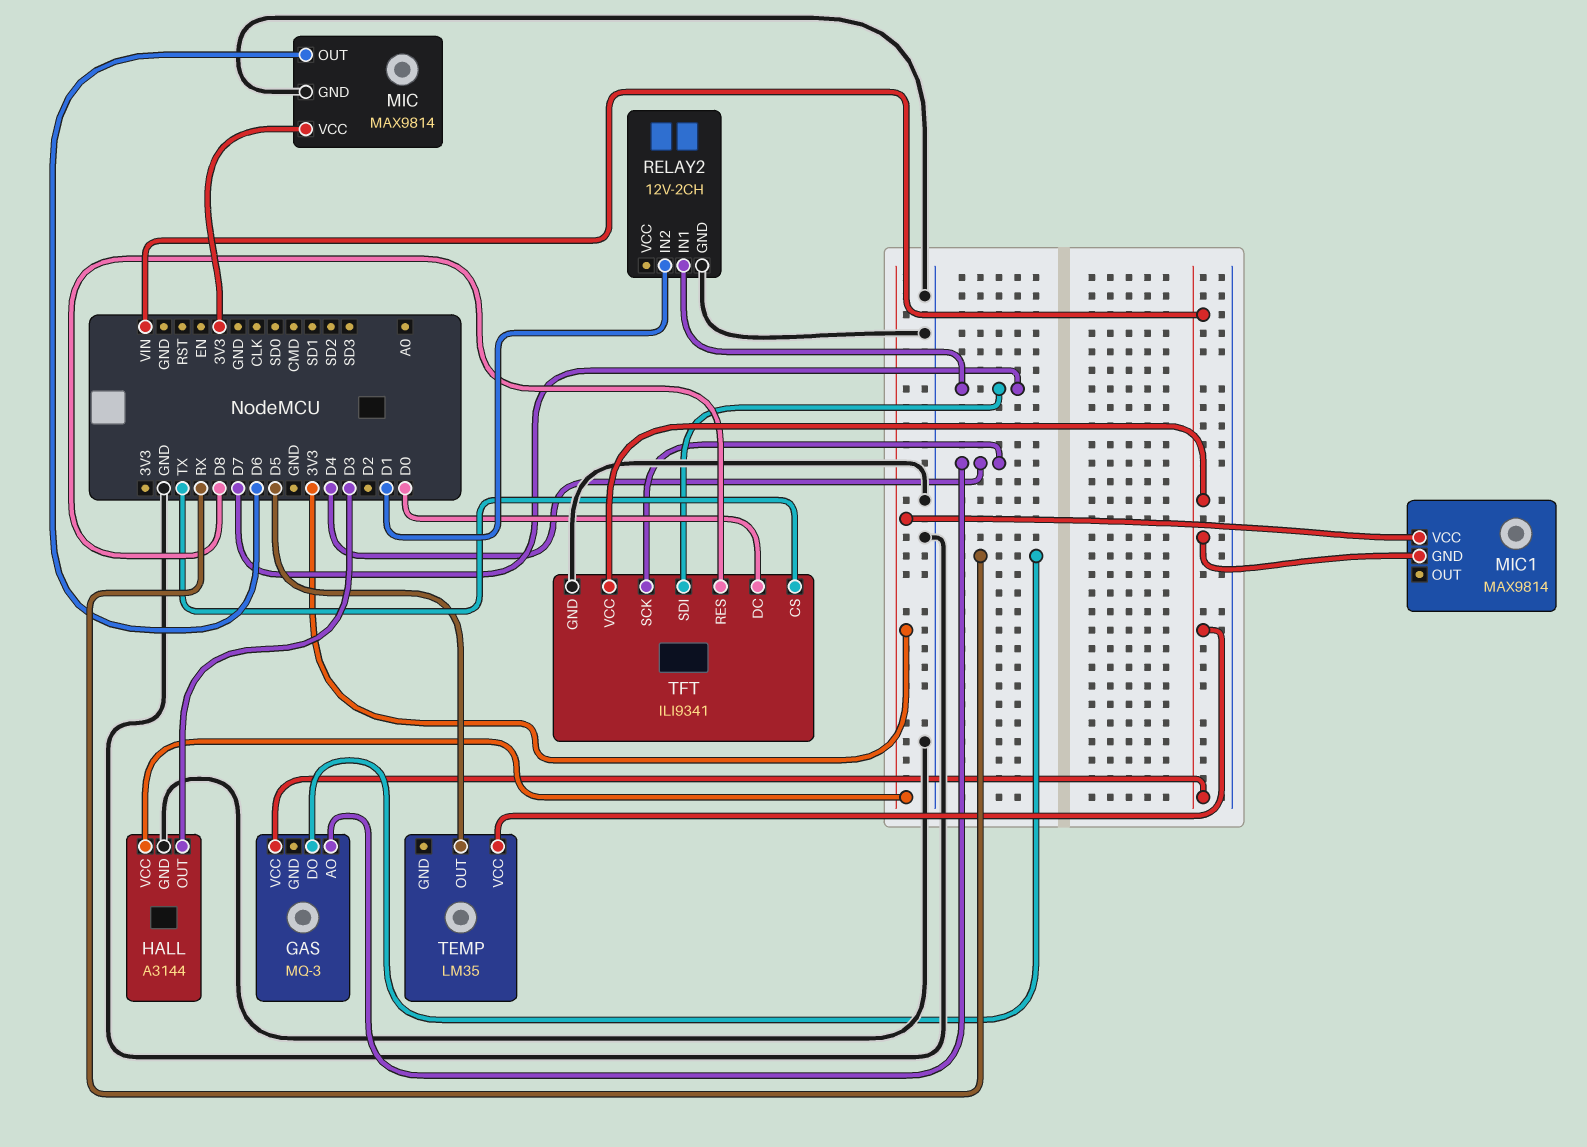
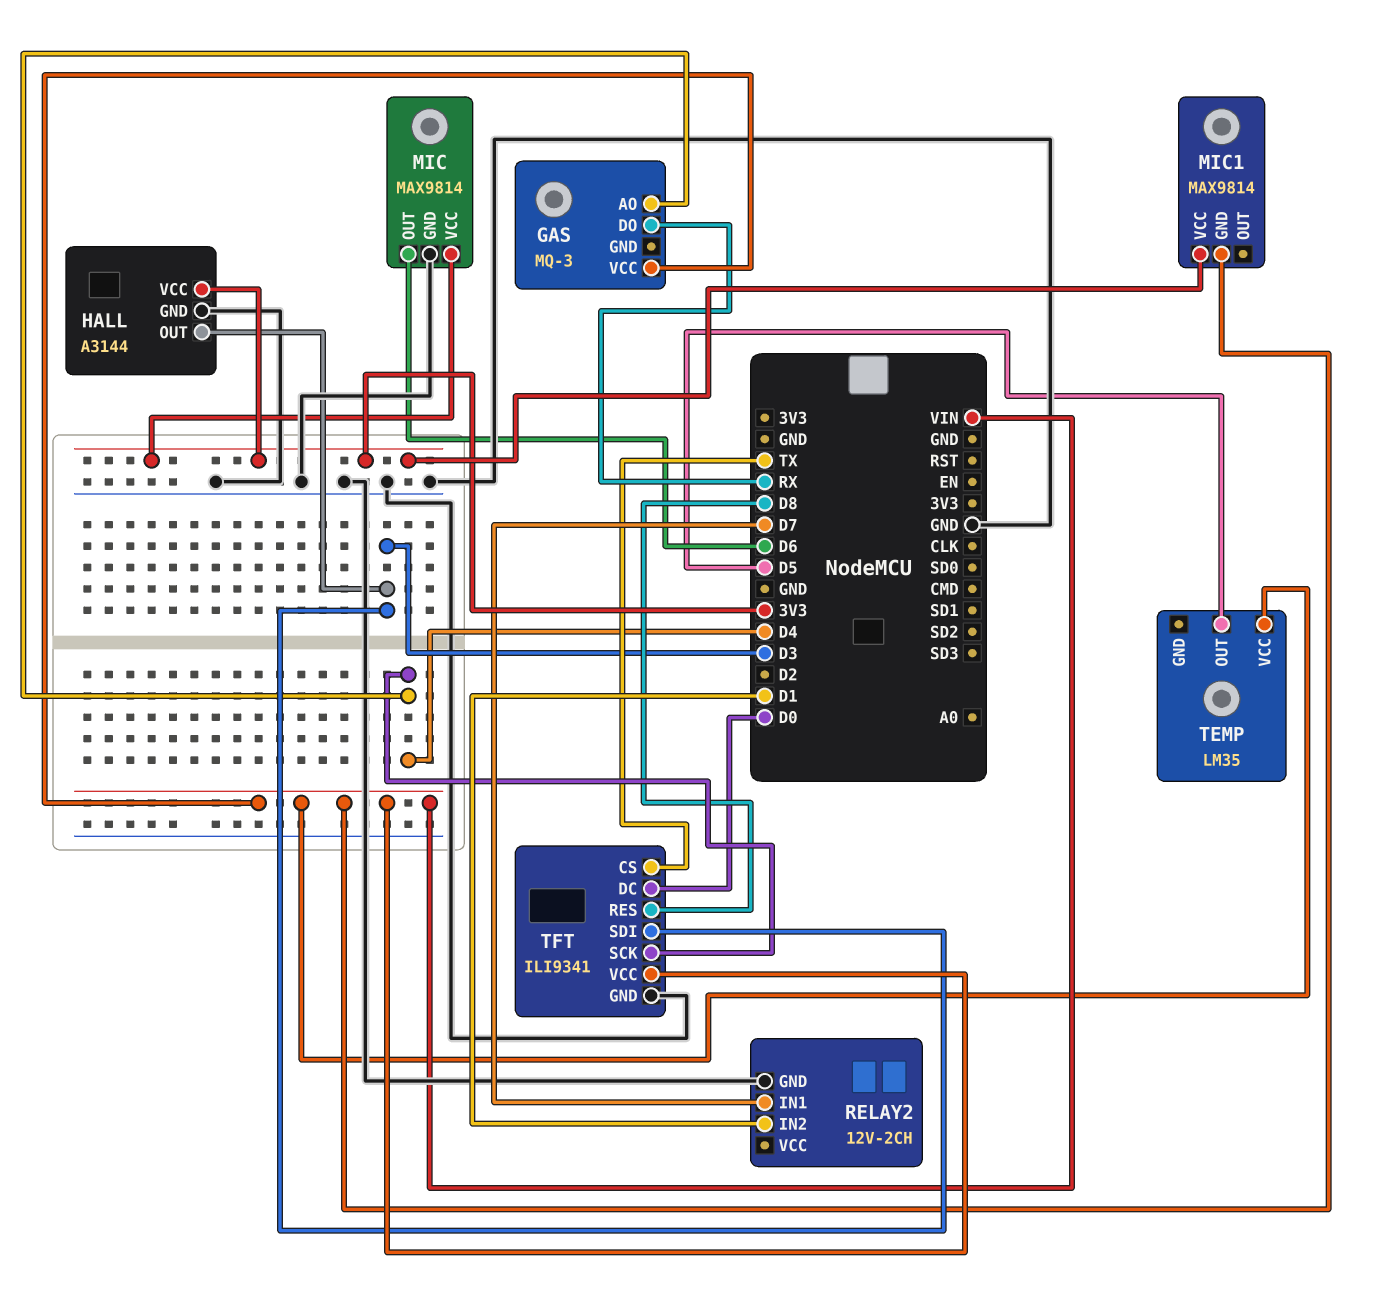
TFT pin SDI: D7 -> D3

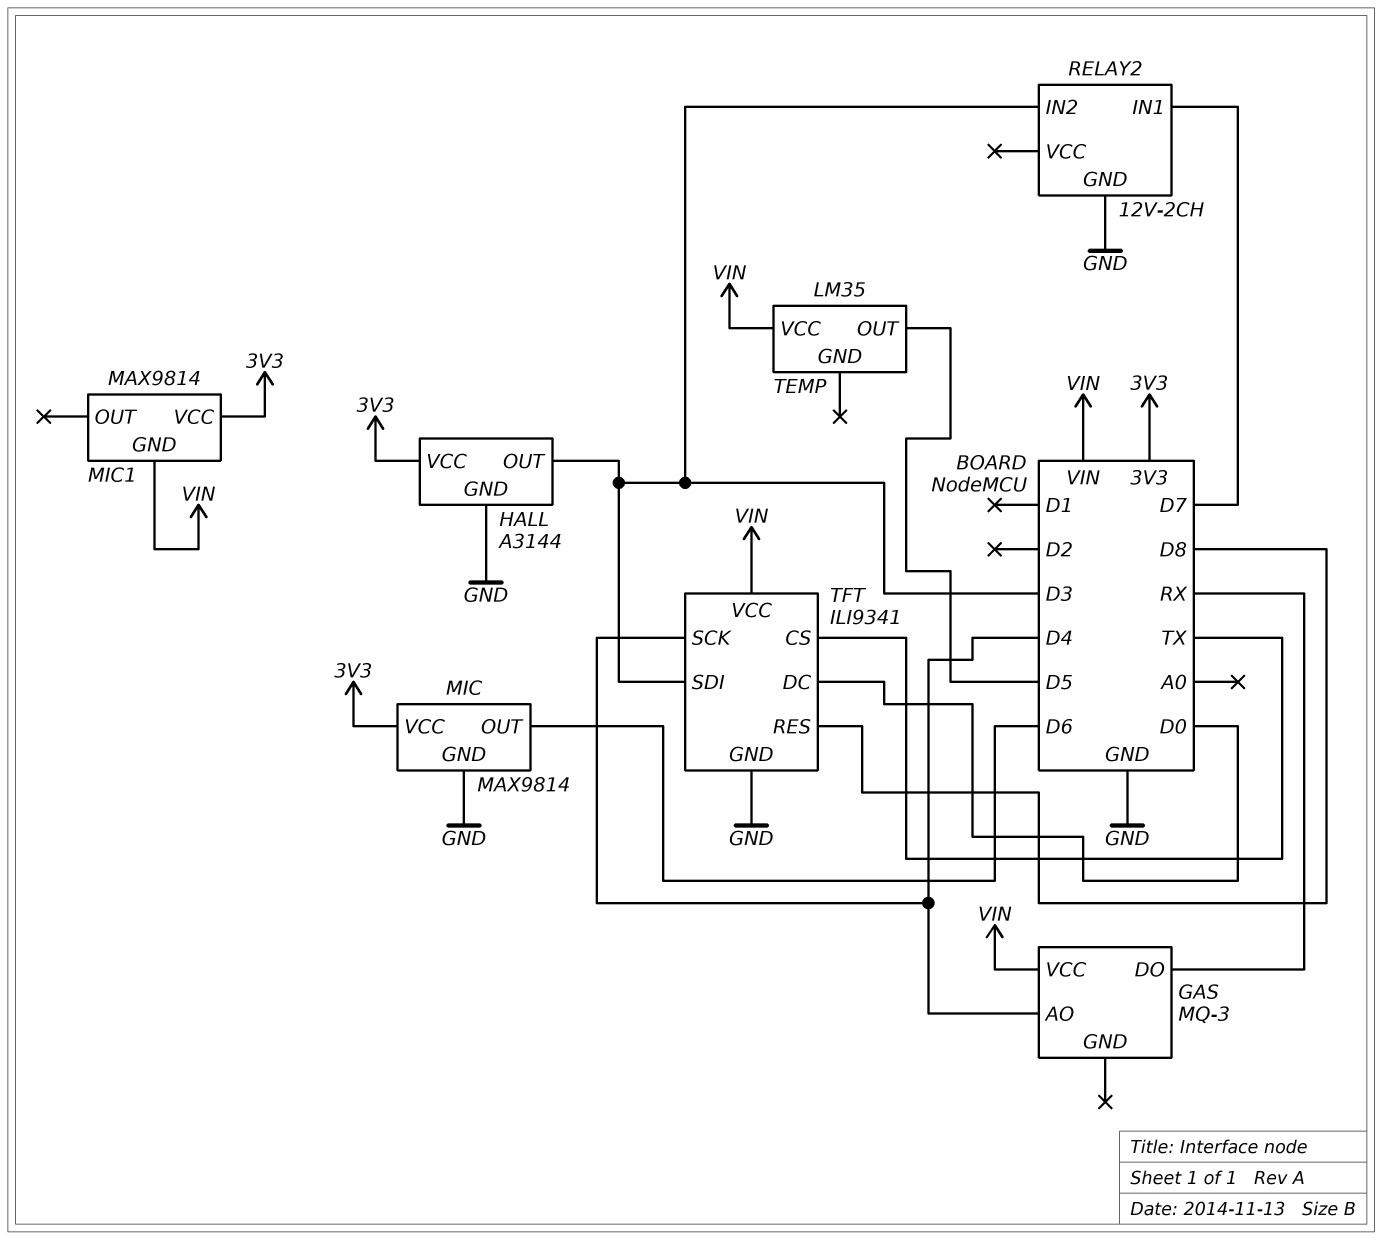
RELAY2 pin IN2: D1 -> D3

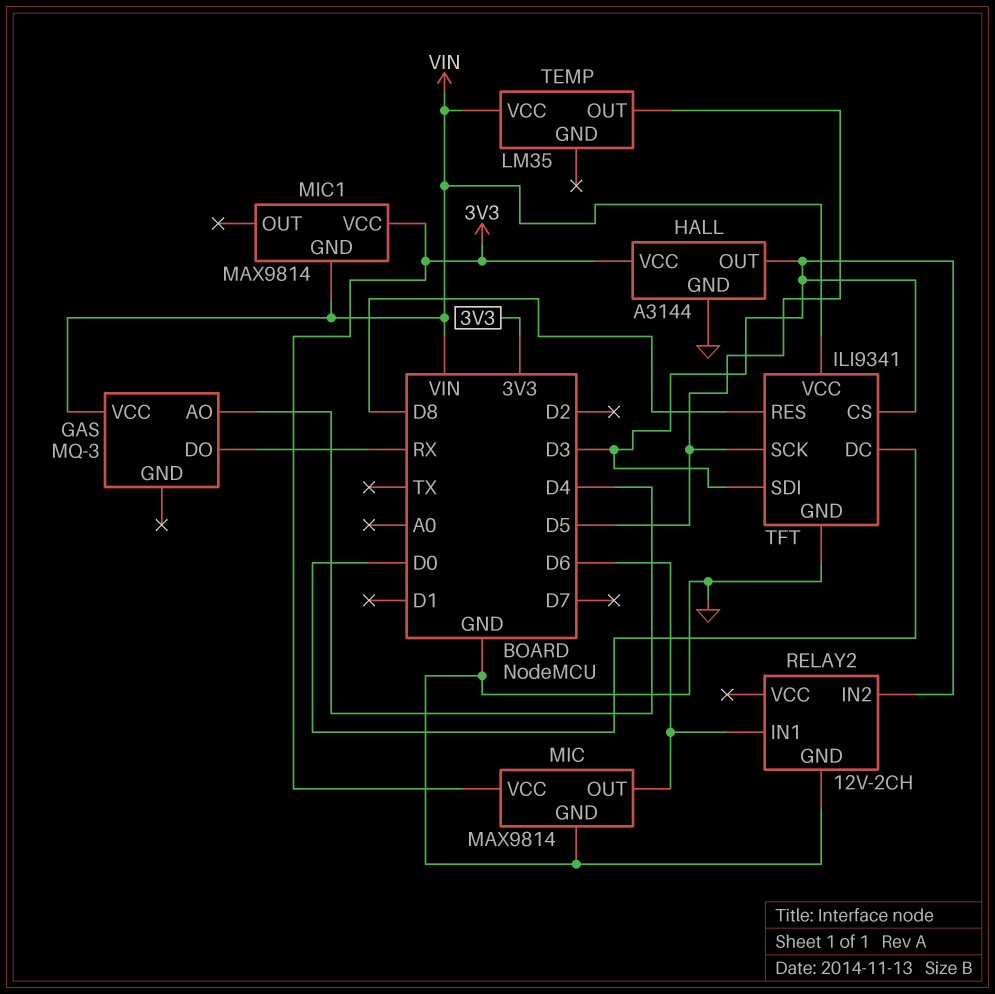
RELAY2 pin IN1: D7 -> D6
TFT pin CS: TX -> D3
TFT pin SCK: D4 -> D5

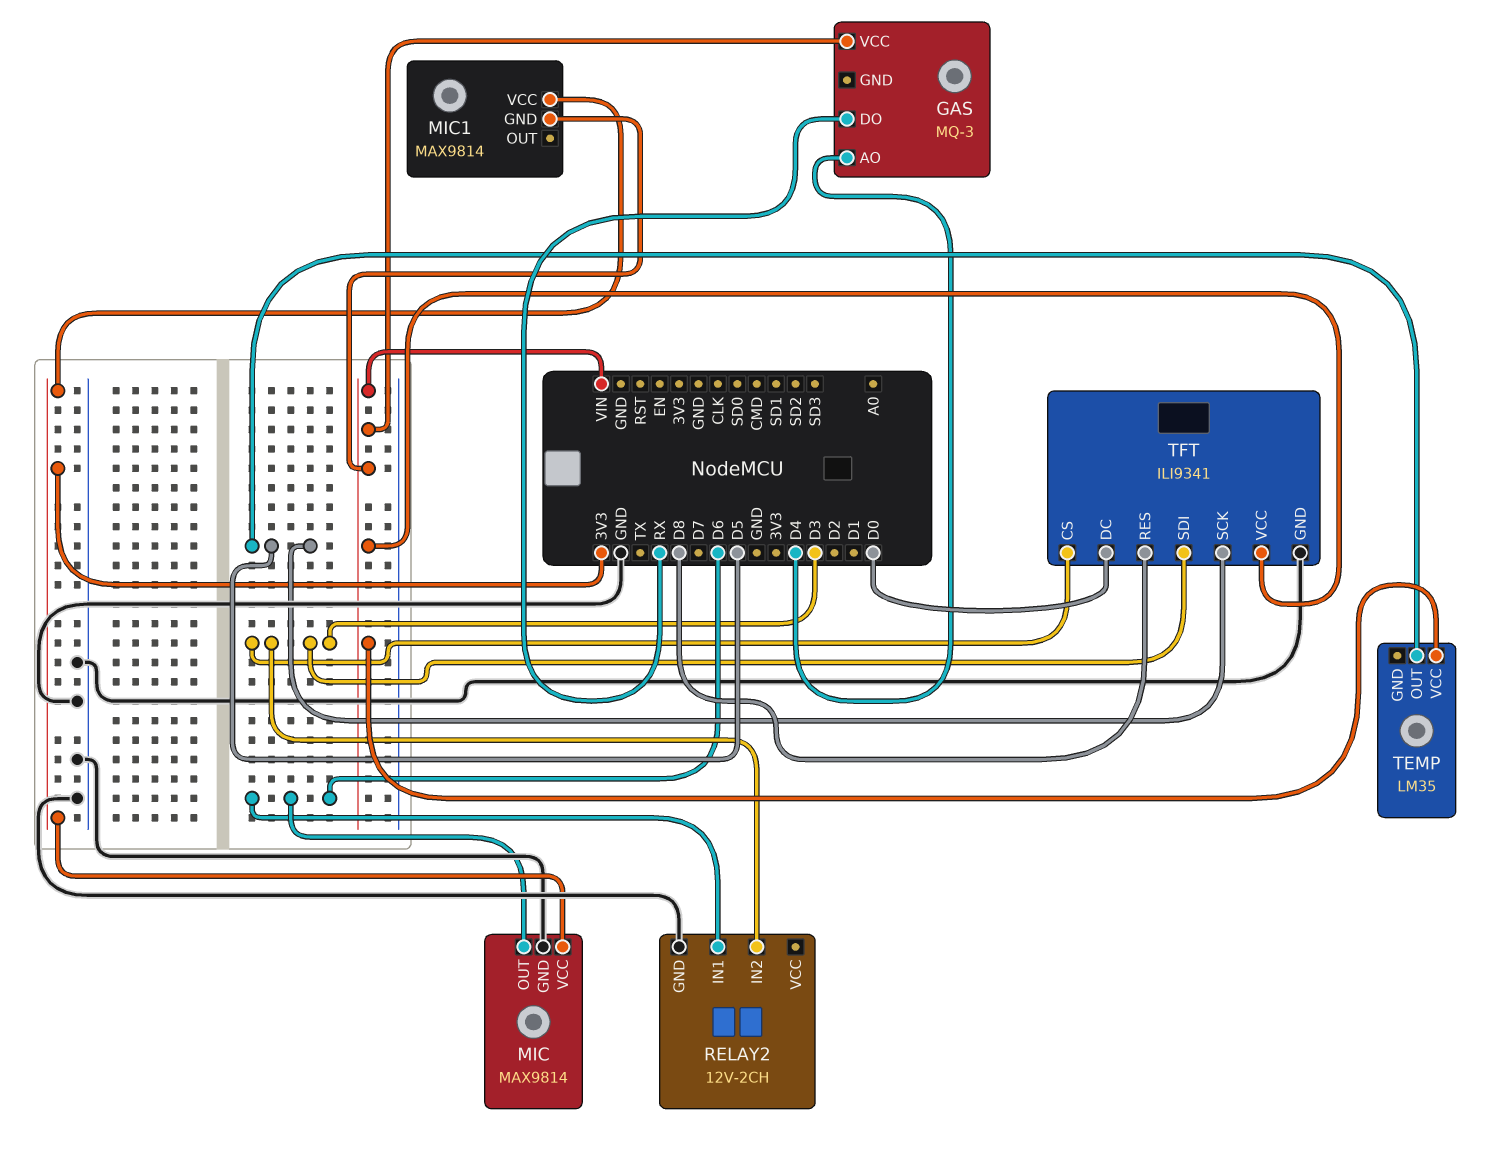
HALL: A3144 -> none
HALL pin GND: GND -> none
HALL pin OUT: D3 -> none
HALL pin VCC: 3V3 -> none

